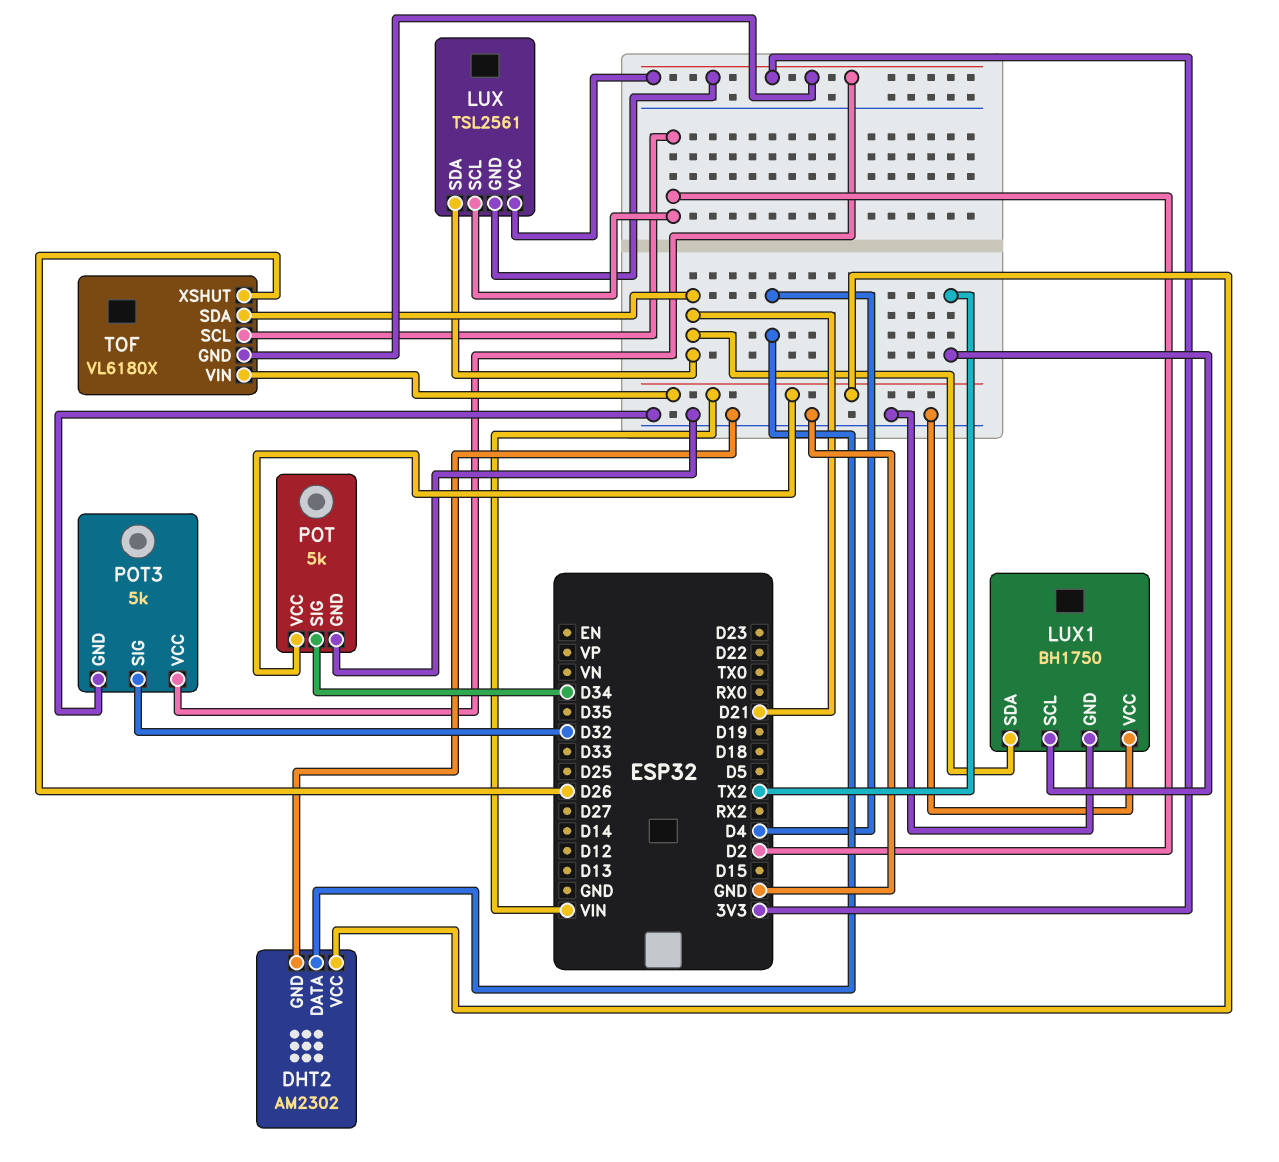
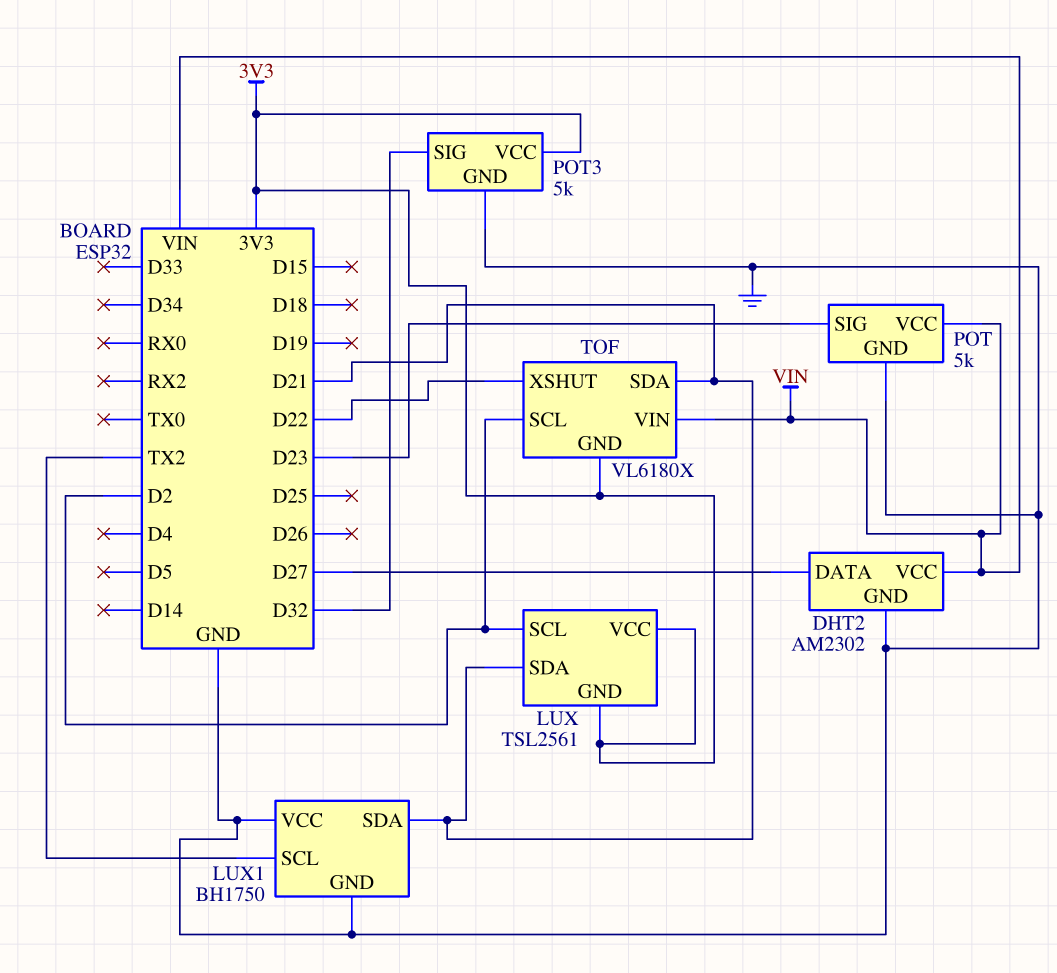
DHT2 pin DATA: D4 -> D27
POT pin SIG: D34 -> D23
TOF pin XSHUT: D26 -> D22

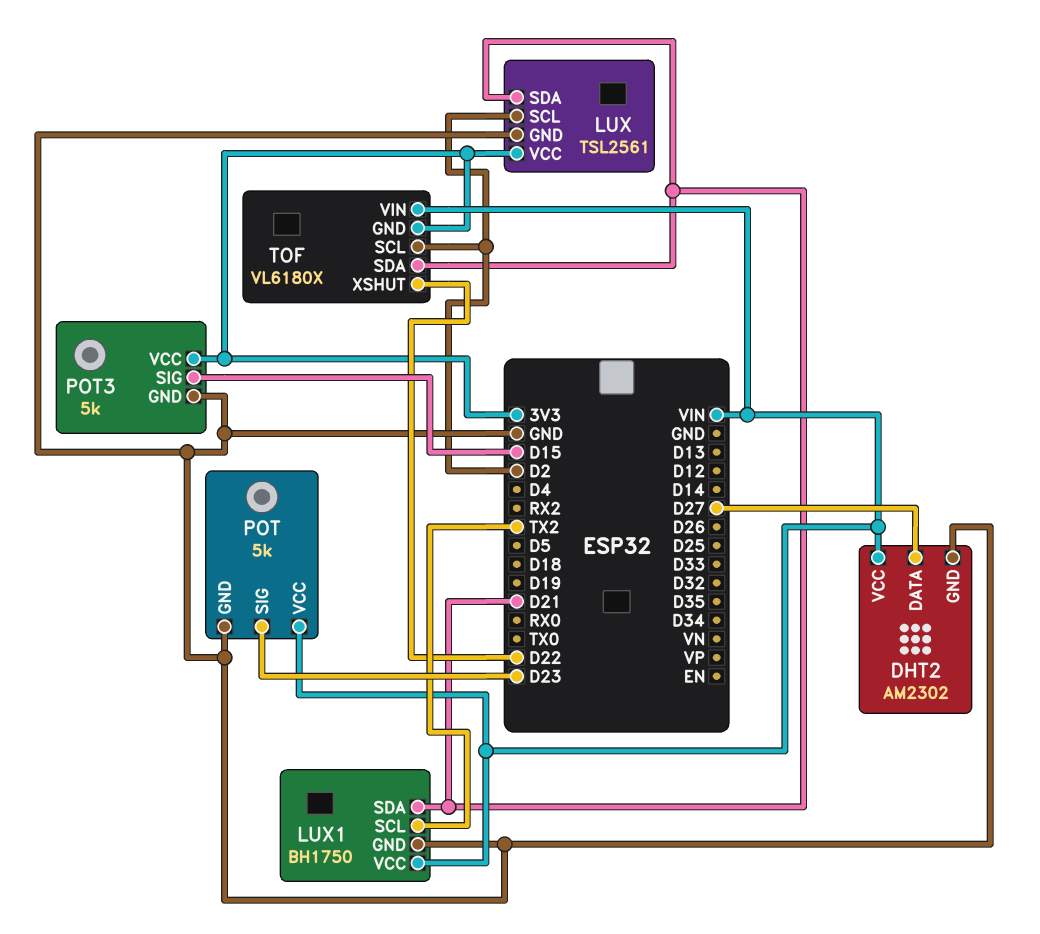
LUX pin GND: 3V3 -> GND
LUX1 pin VCC: GND -> VIN
POT3 pin SIG: D32 -> D15

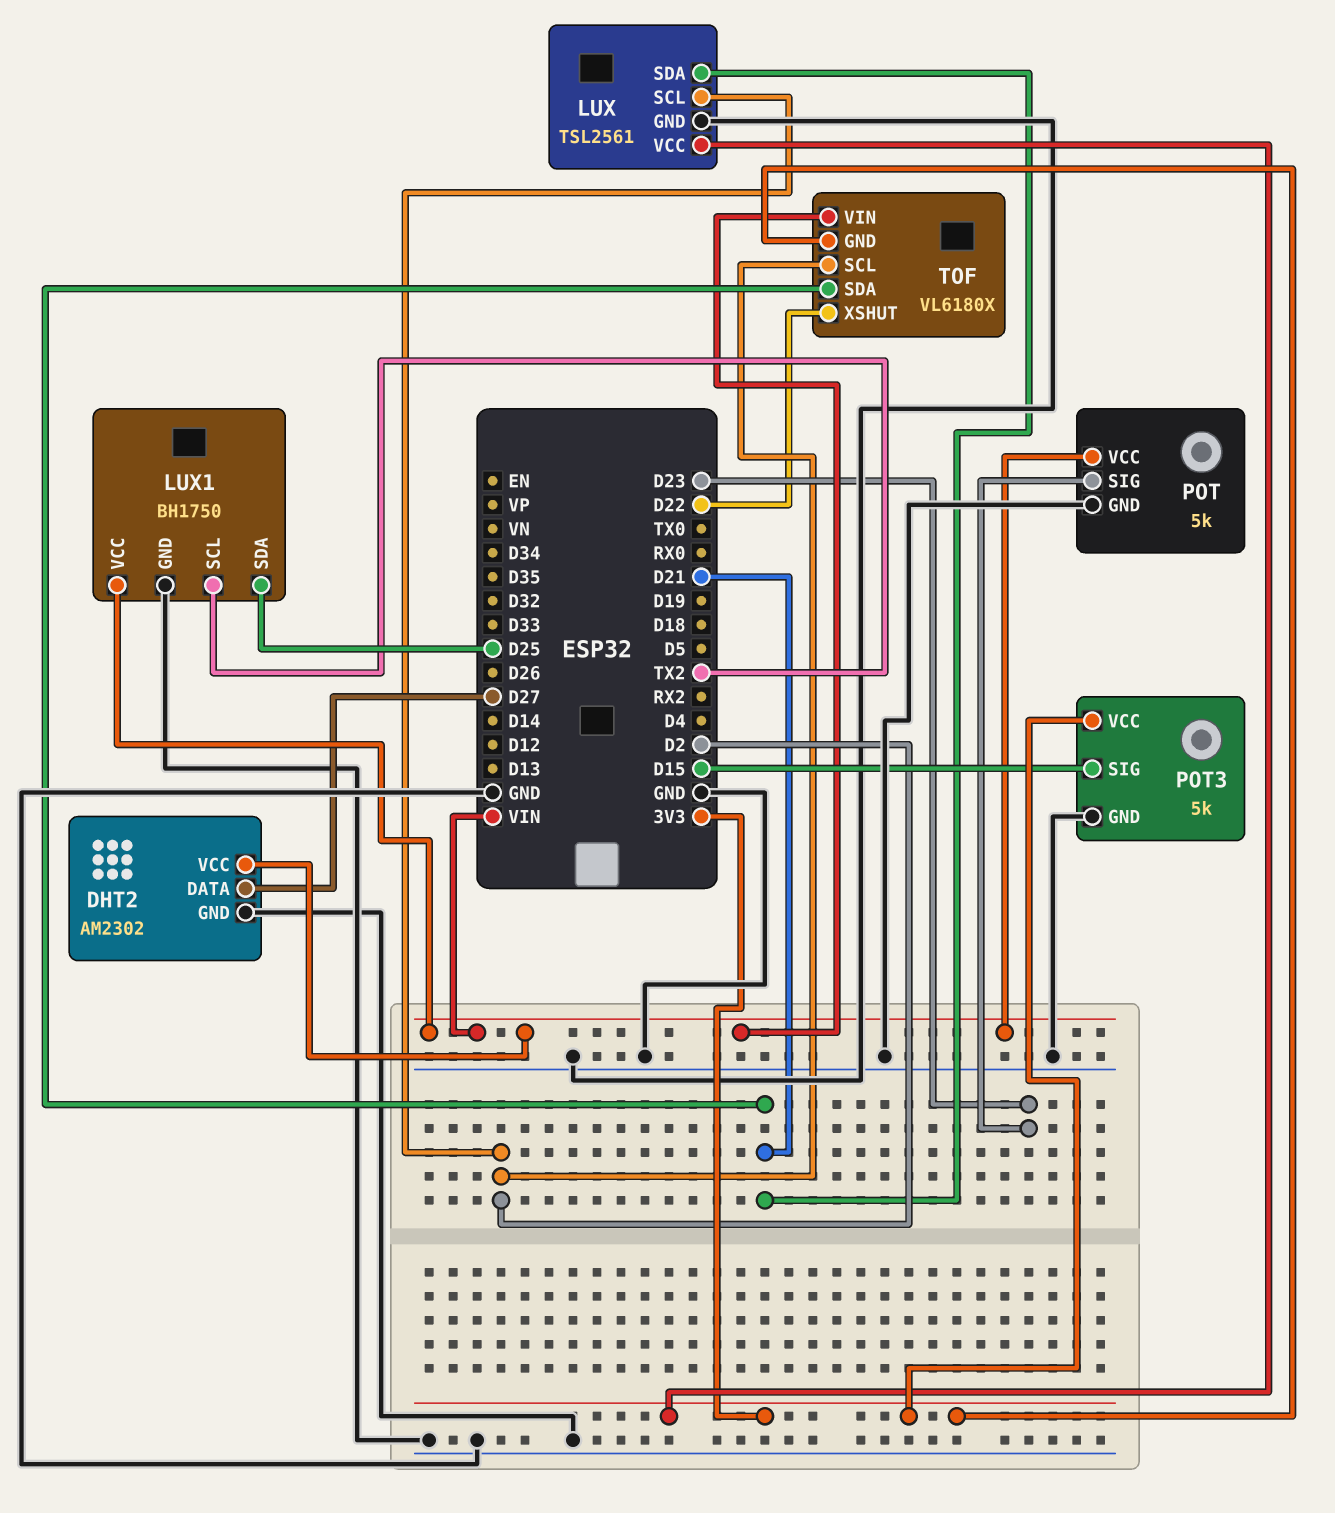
LUX1 pin SDA: D21 -> D25

